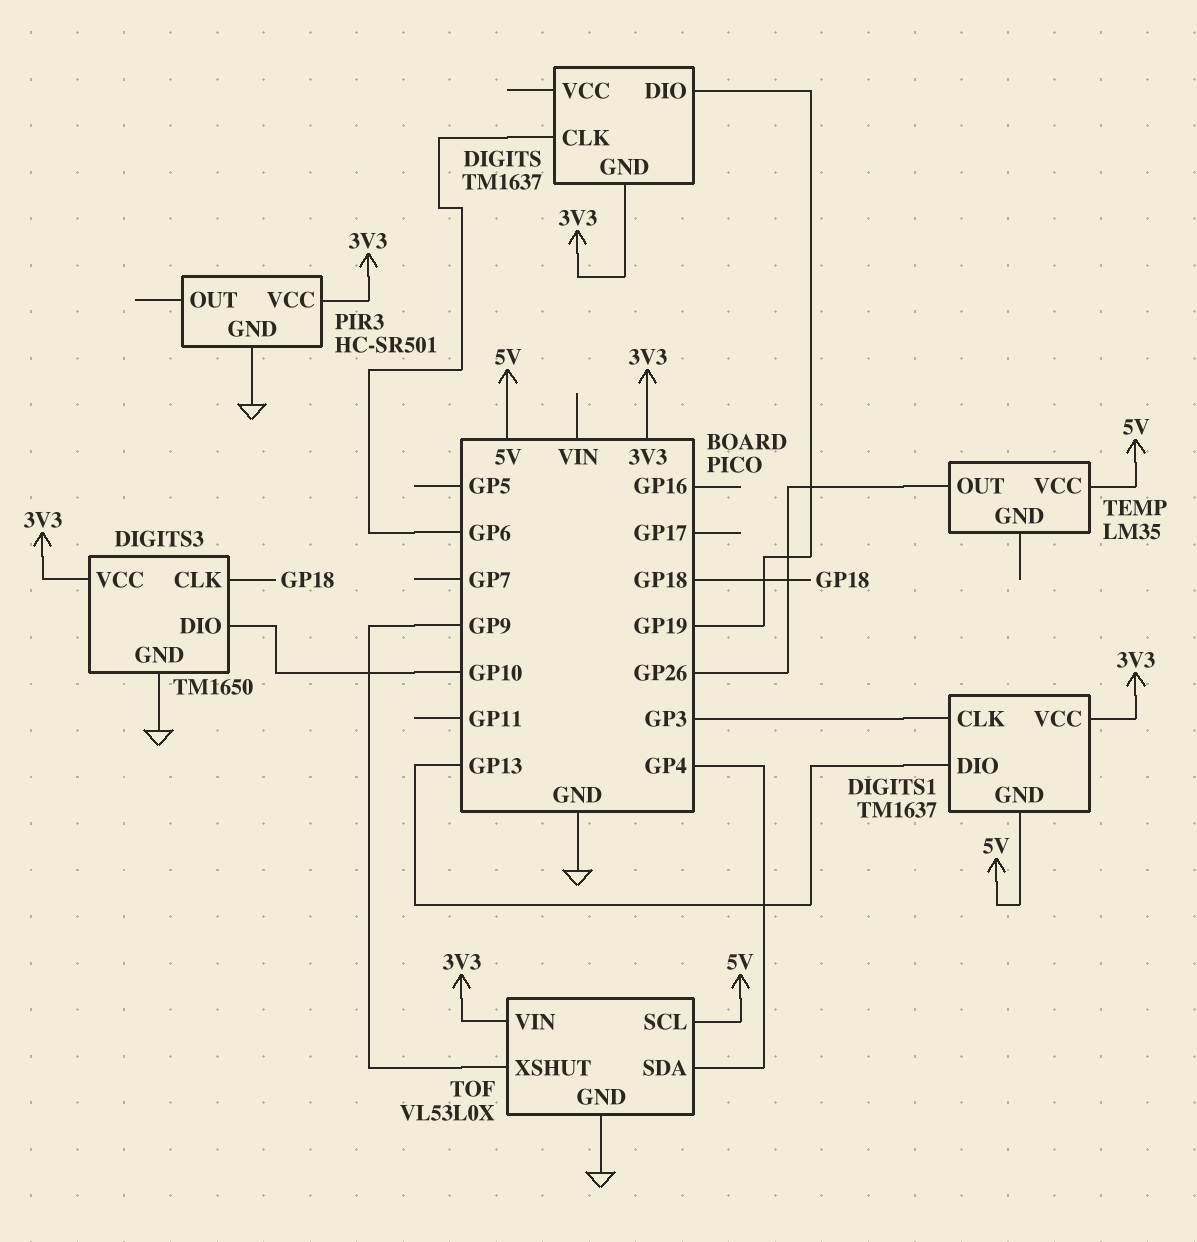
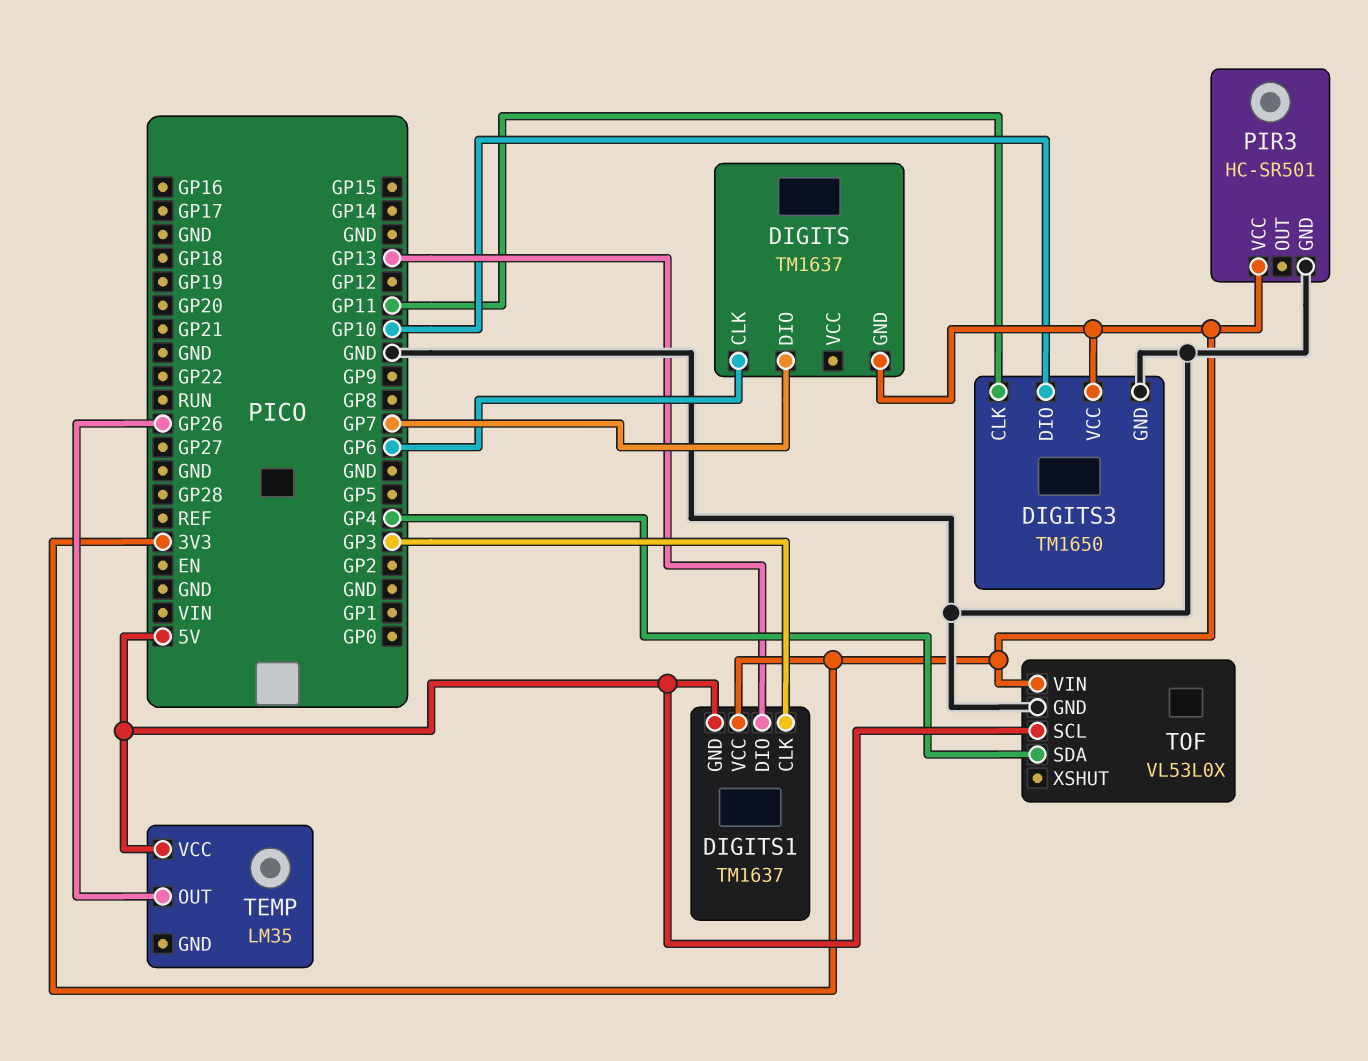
DIGITS pin DIO: GP19 -> GP7
DIGITS3 pin CLK: GP18 -> GP11
TOF pin XSHUT: GP9 -> none

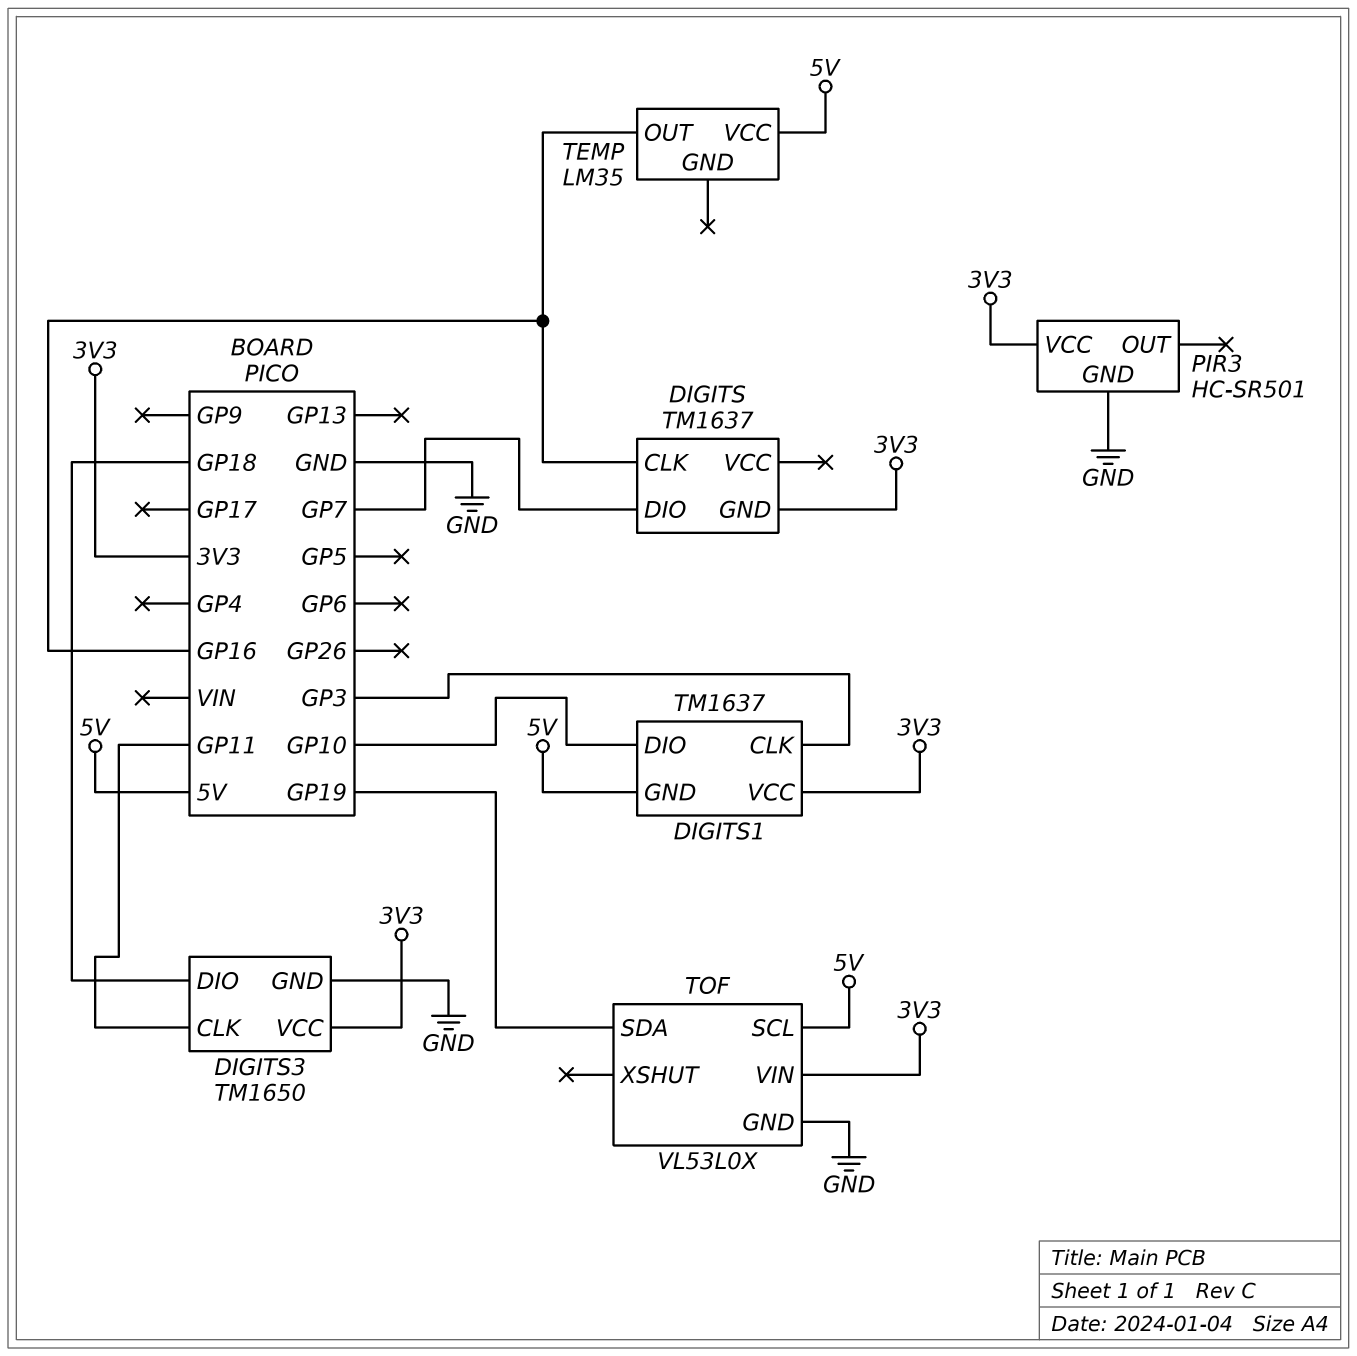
DIGITS pin CLK: GP6 -> GP16
DIGITS1 pin DIO: GP13 -> GP10
DIGITS3 pin DIO: GP10 -> GP18
TEMP pin OUT: GP26 -> GP16
TOF pin SDA: GP4 -> GP19

